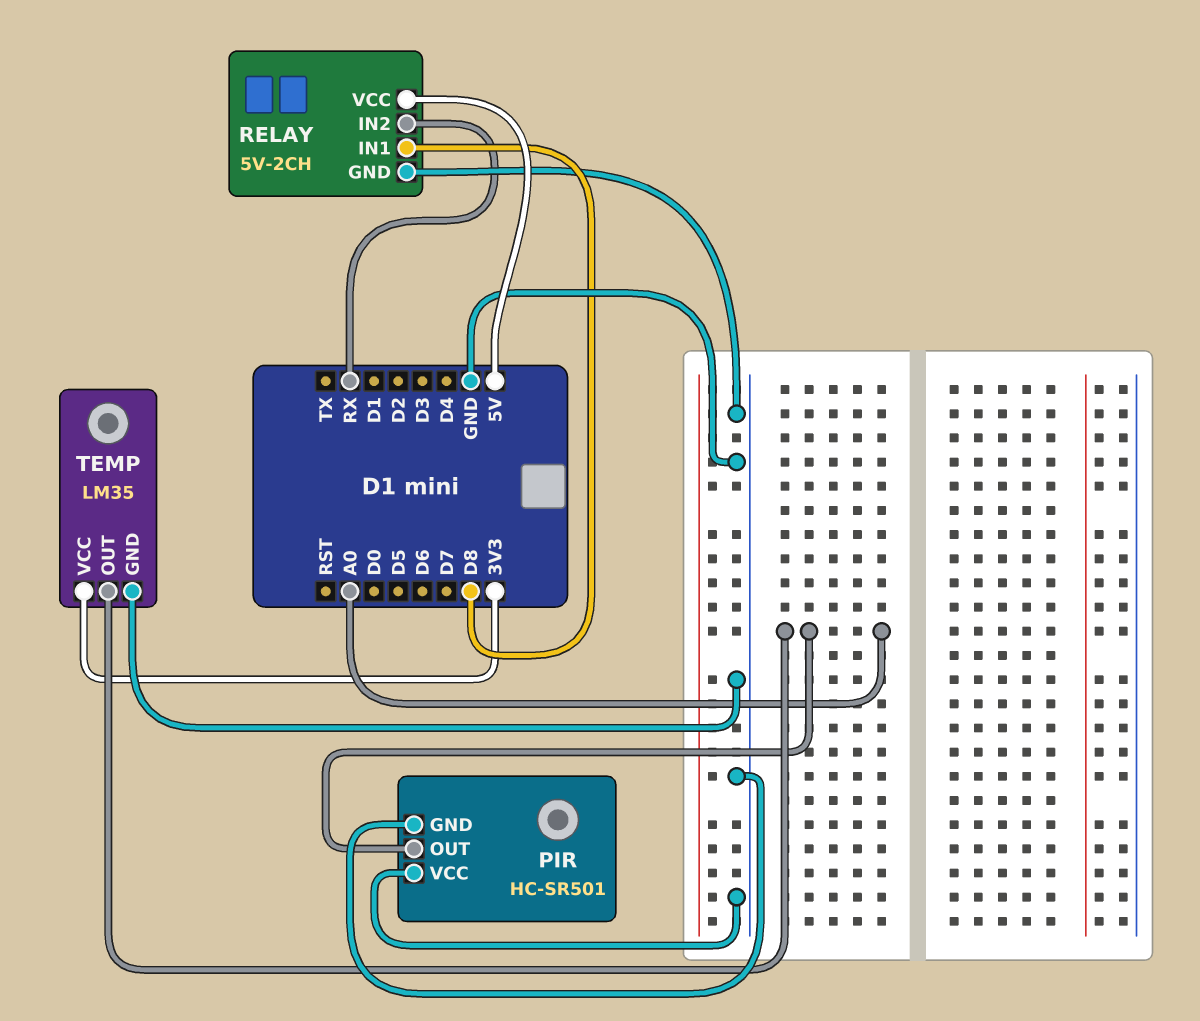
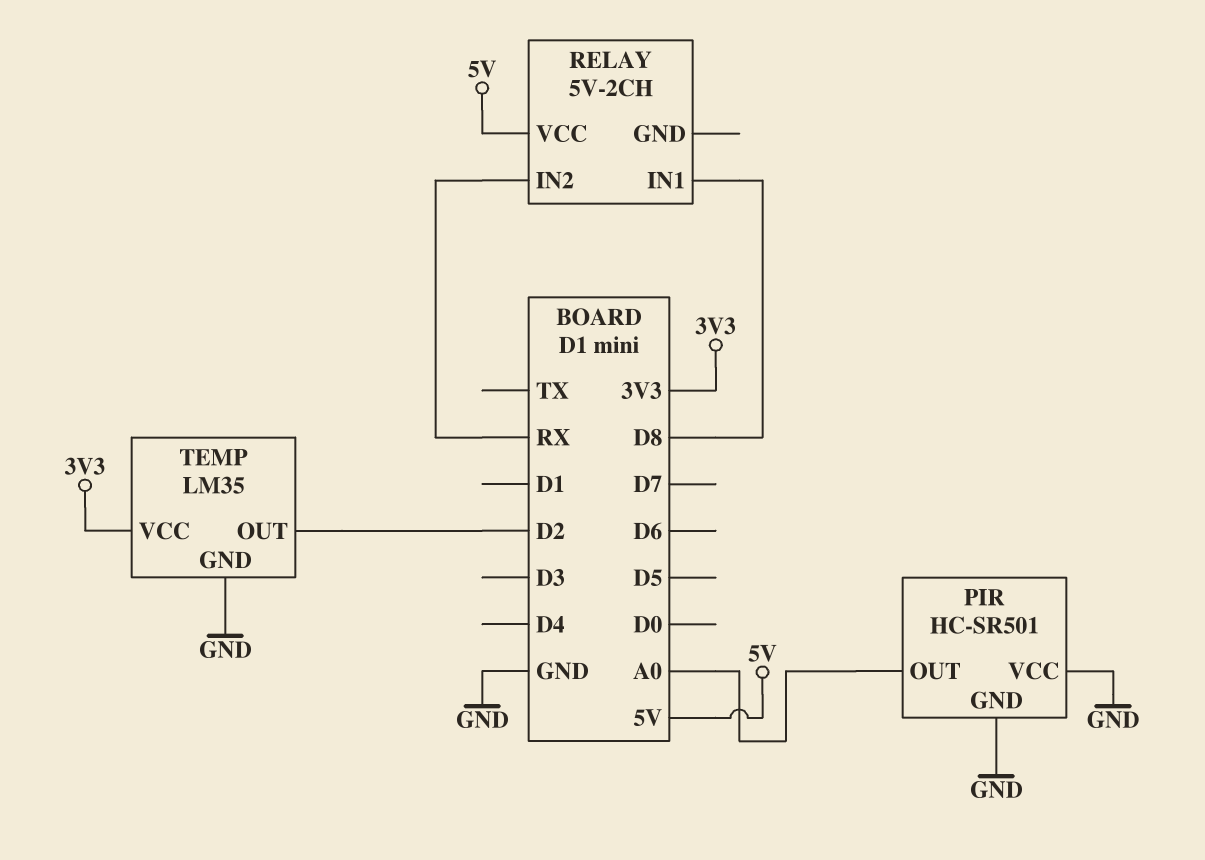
RELAY pin GND: GND -> none
TEMP pin OUT: A0 -> D2

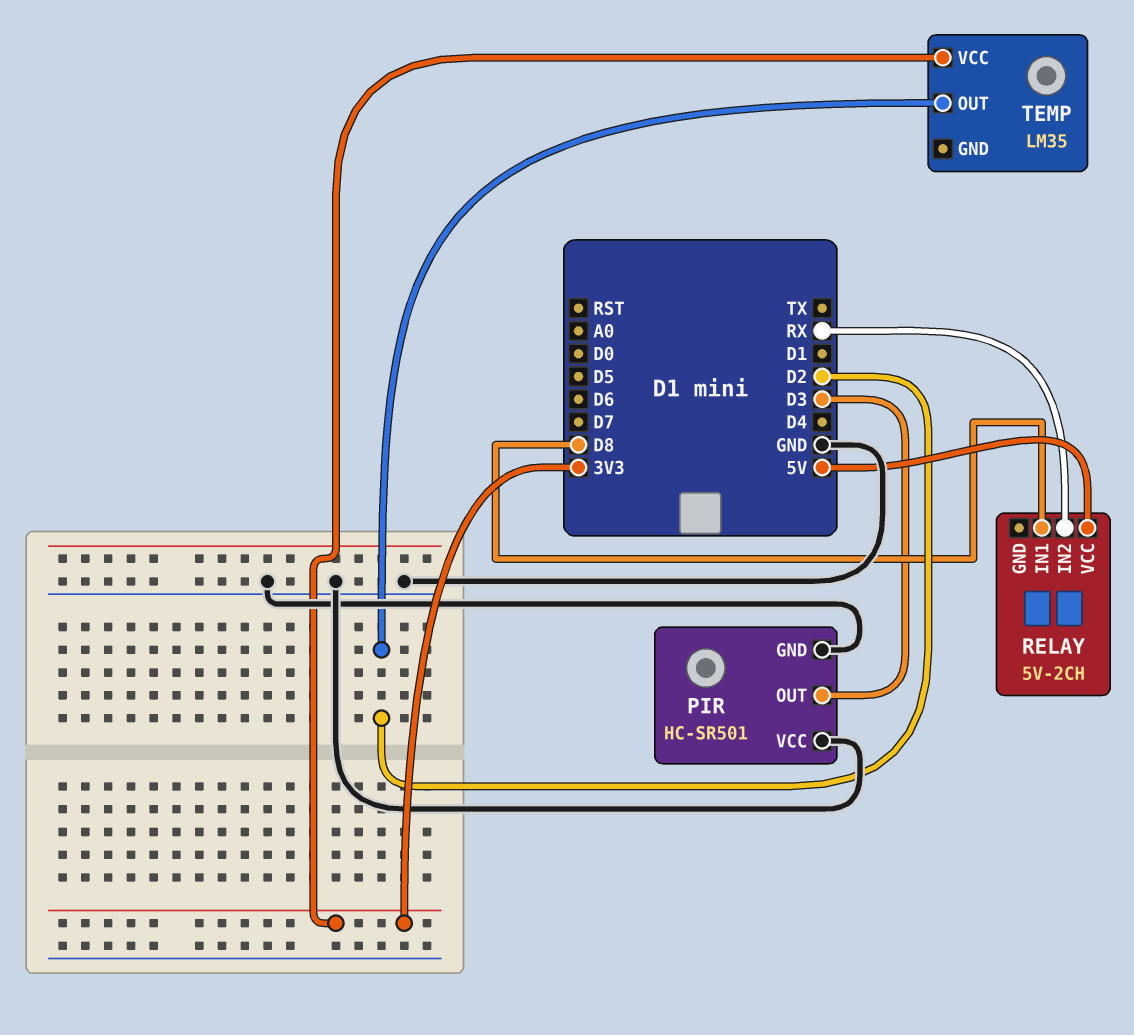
PIR pin OUT: A0 -> D3
TEMP pin GND: GND -> none

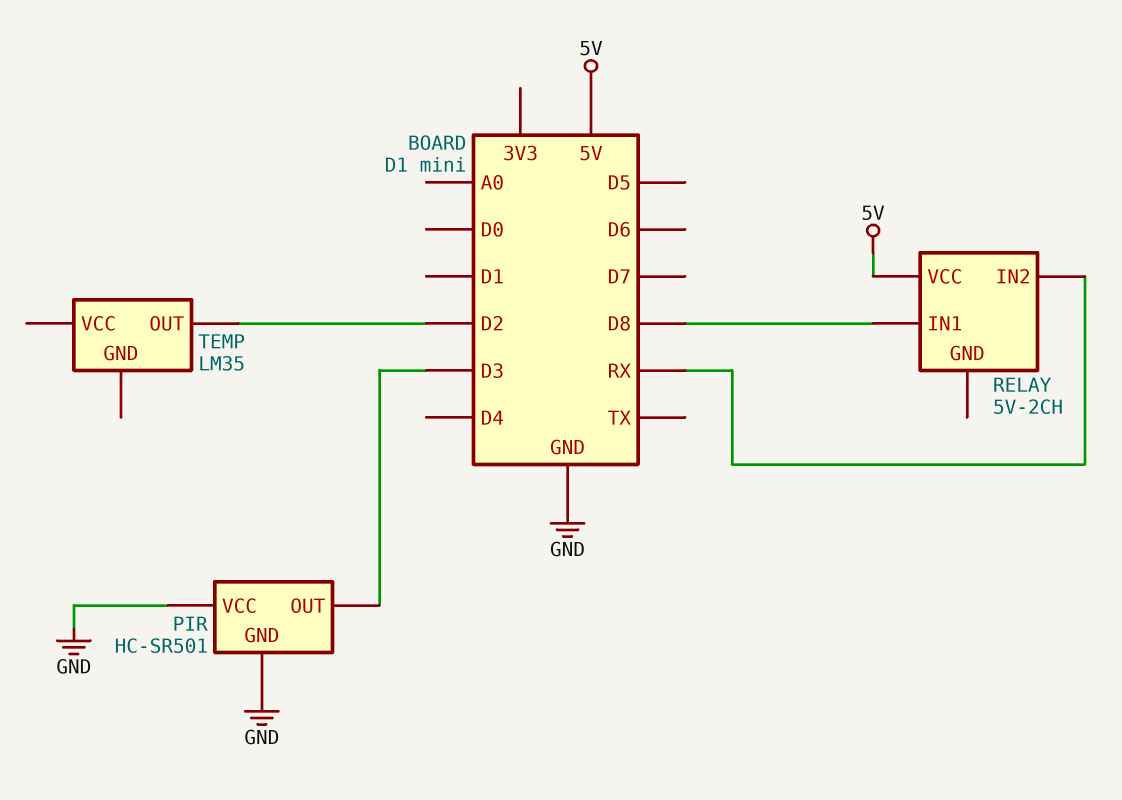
TEMP pin VCC: 3V3 -> none

